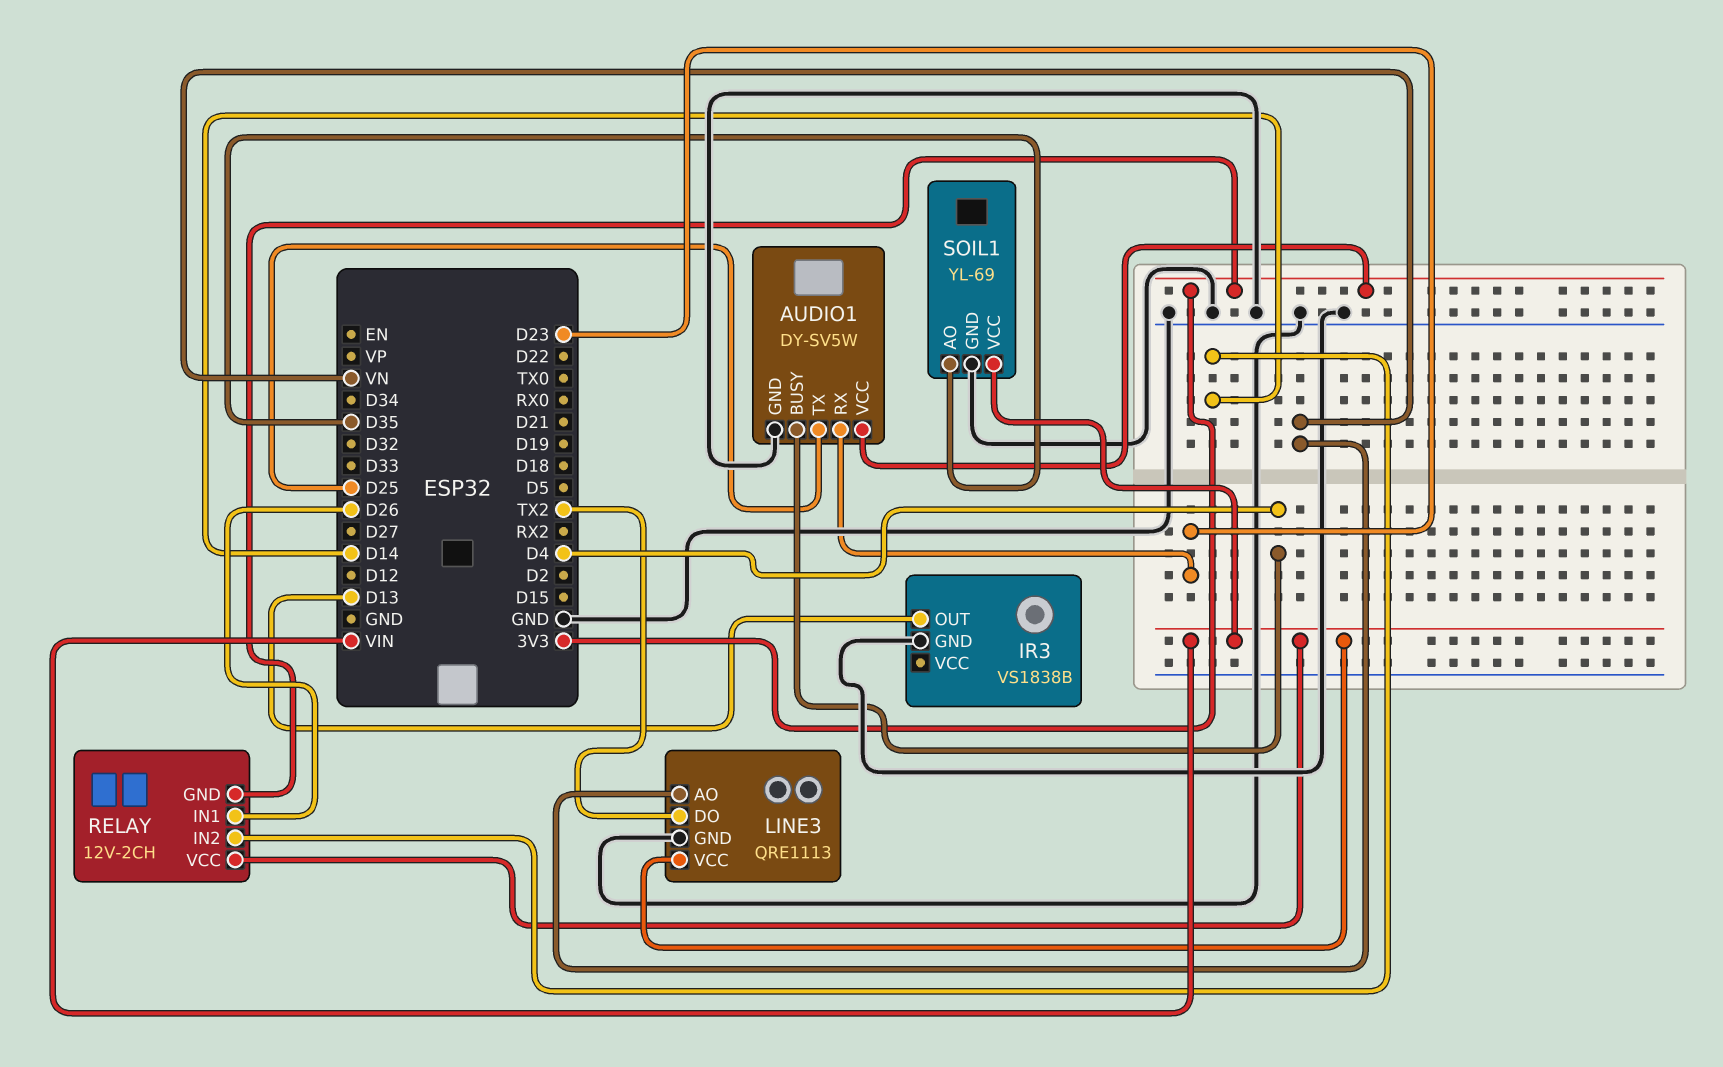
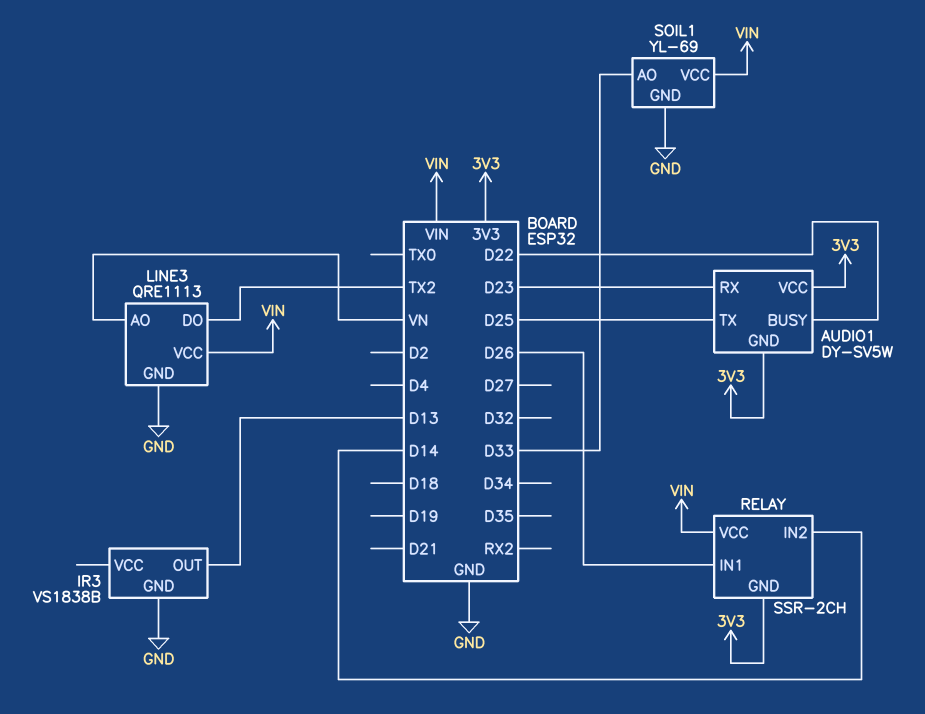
AUDIO1 pin BUSY: D4 -> D22
AUDIO1 pin GND: GND -> 3V3
RELAY: 12V-2CH -> SSR-2CH
SOIL1 pin AO: D35 -> D33

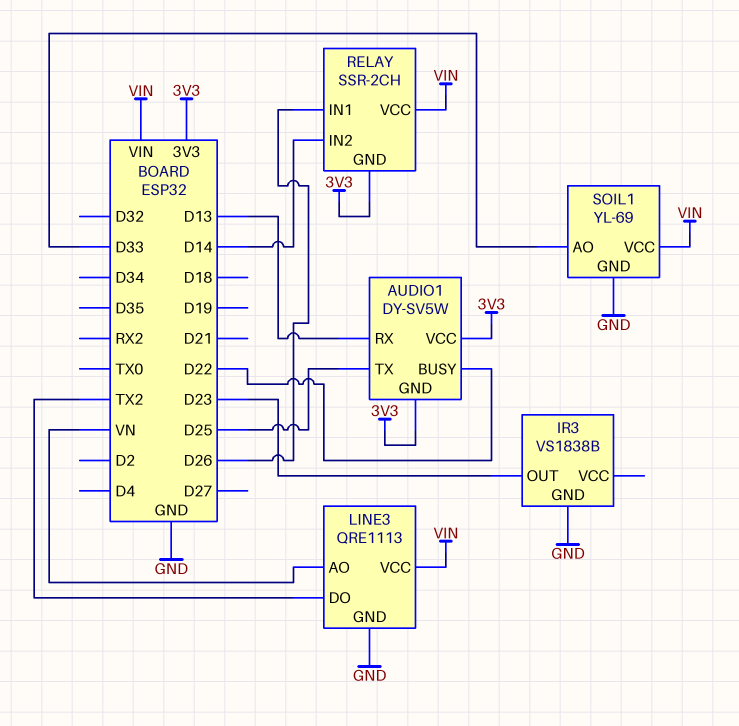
AUDIO1 pin RX: D23 -> D13
IR3 pin OUT: D13 -> D23

